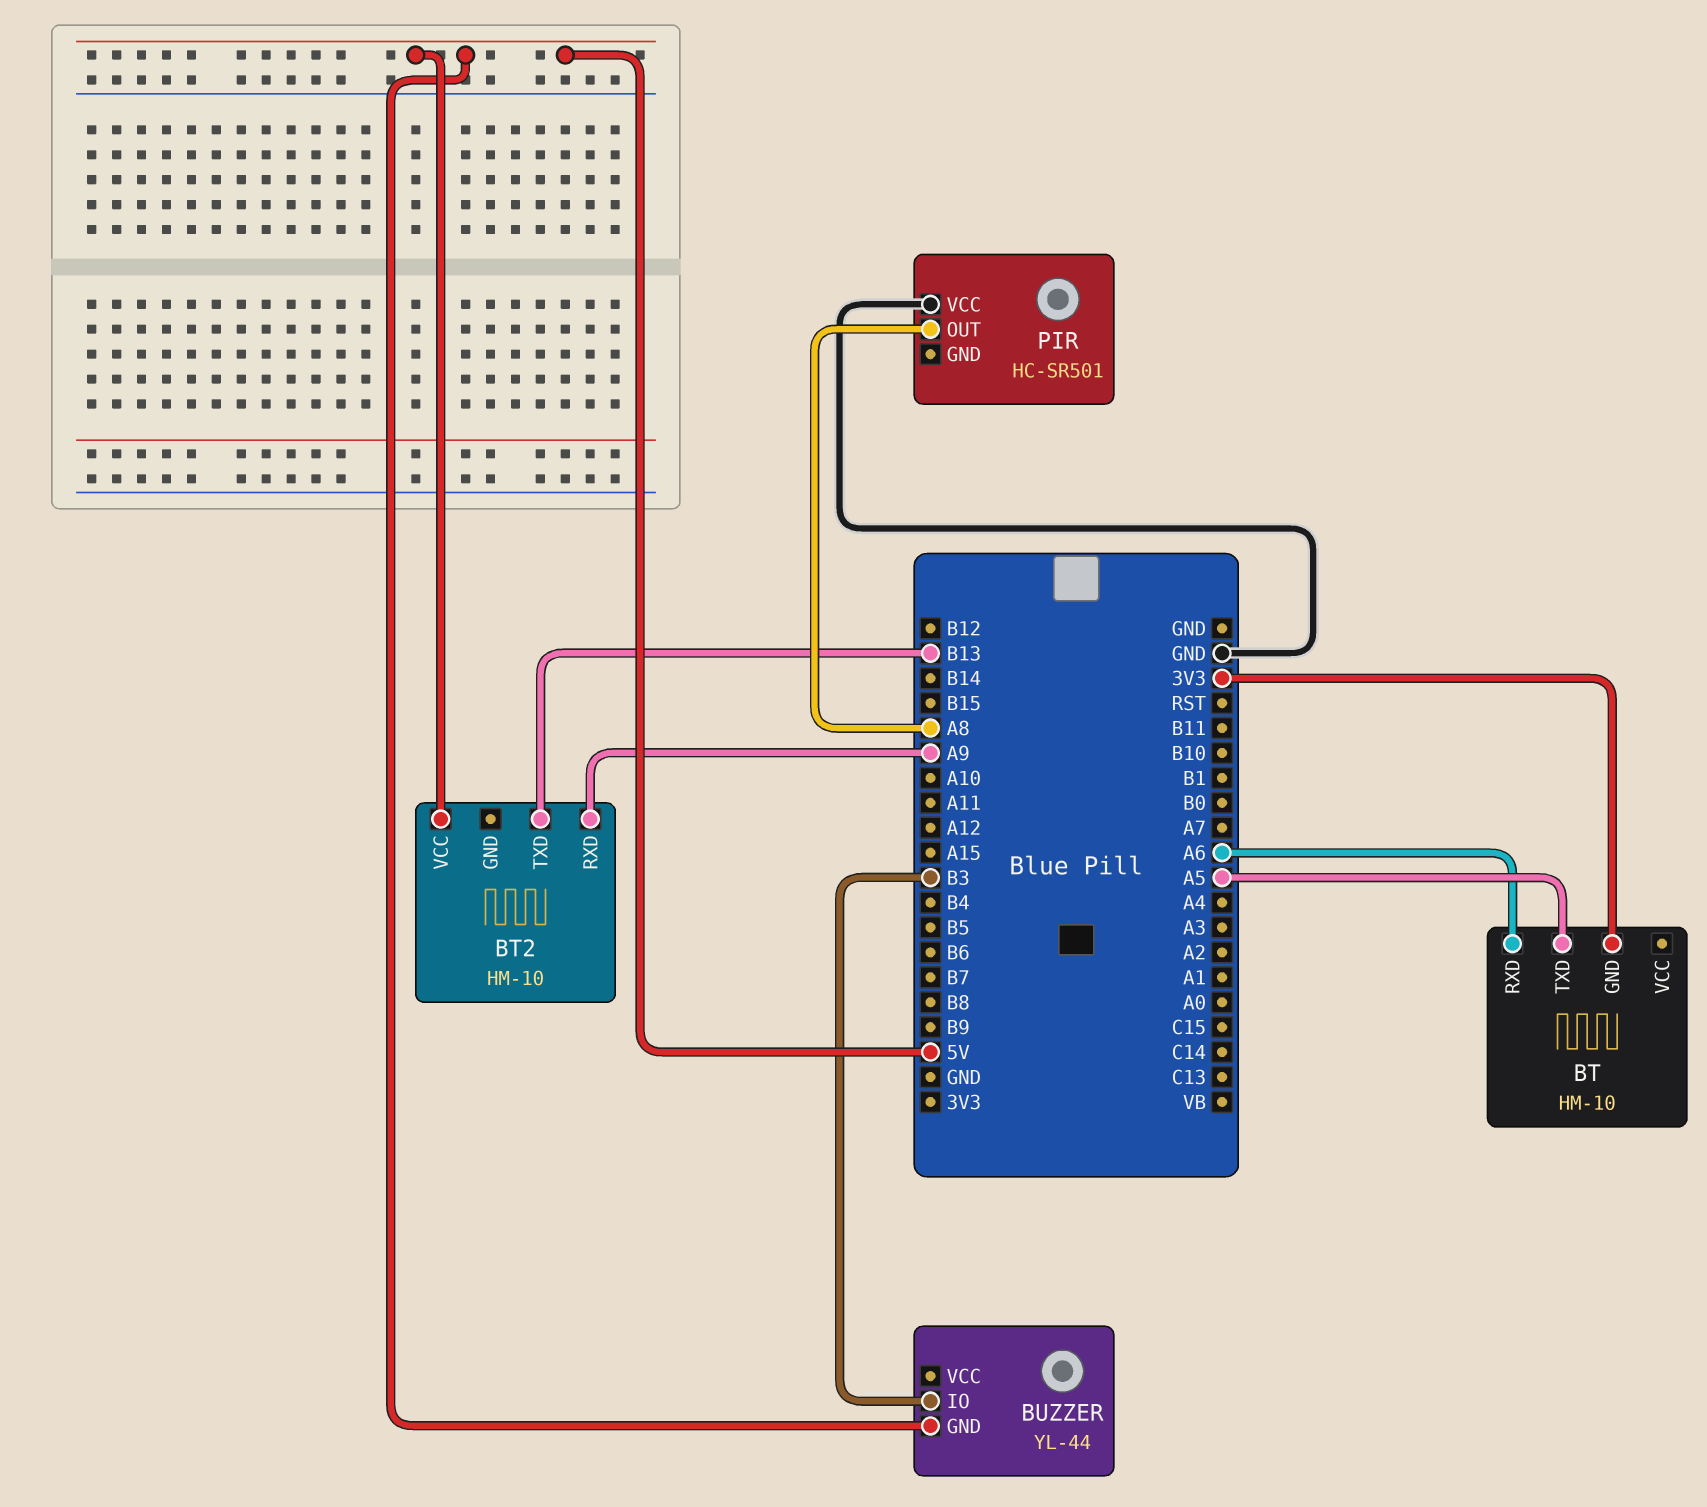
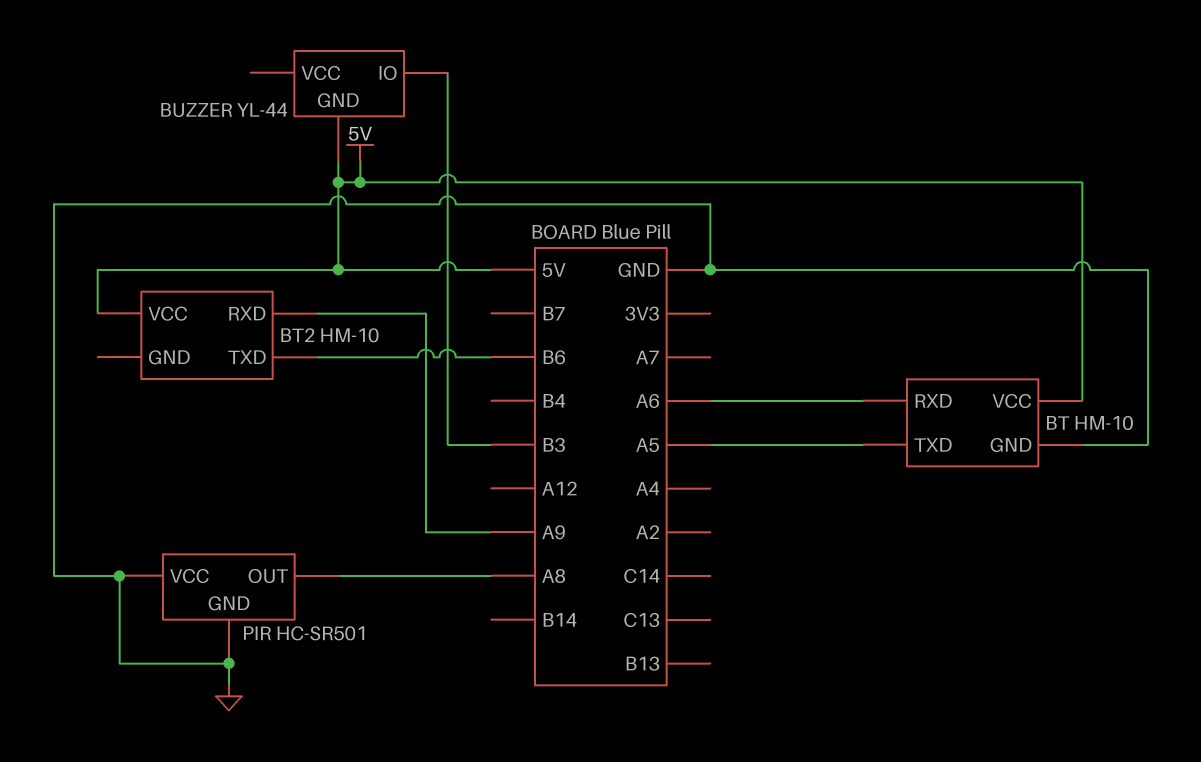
BT pin GND: 3V3 -> GND
BT pin VCC: none -> 5V
BT2 pin TXD: B13 -> B6
PIR pin GND: none -> GND

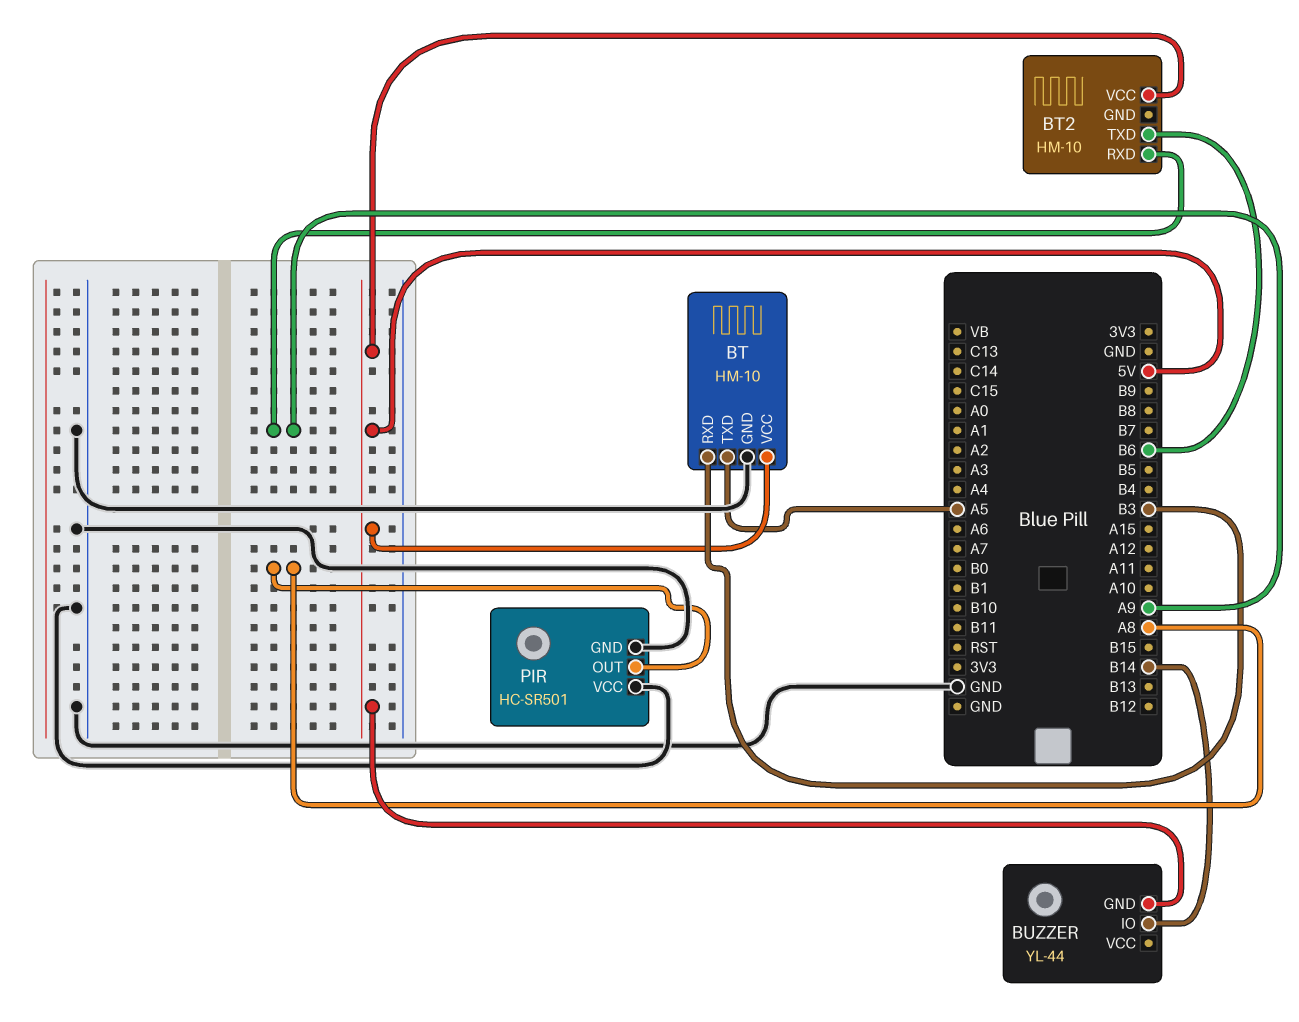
BT pin RXD: A6 -> B3
BUZZER pin IO: B3 -> B14

